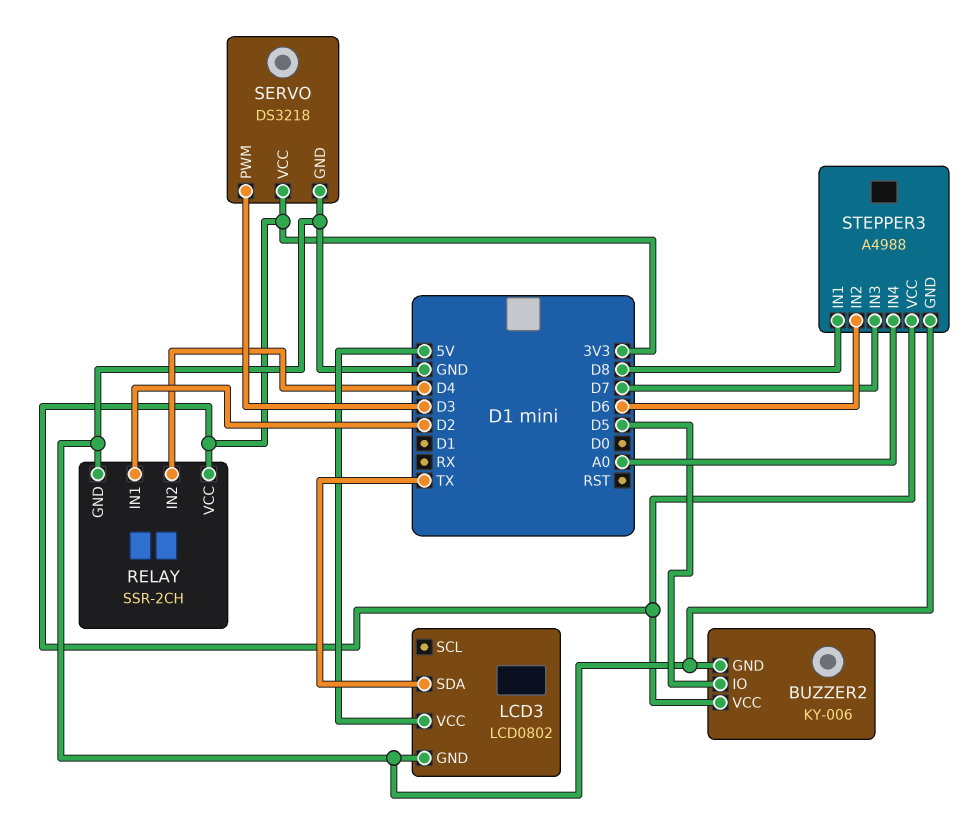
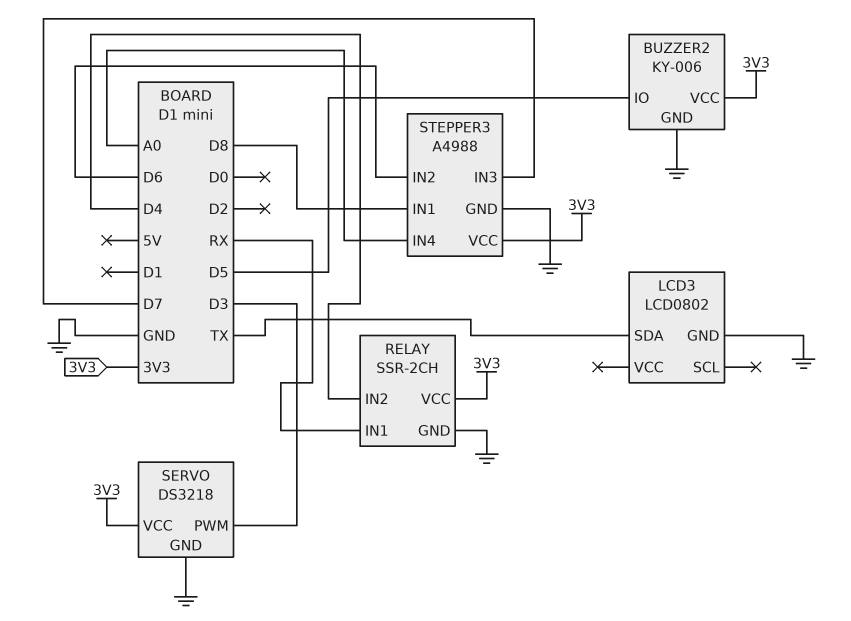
LCD3 pin VCC: 5V -> none
RELAY pin IN1: D2 -> RX

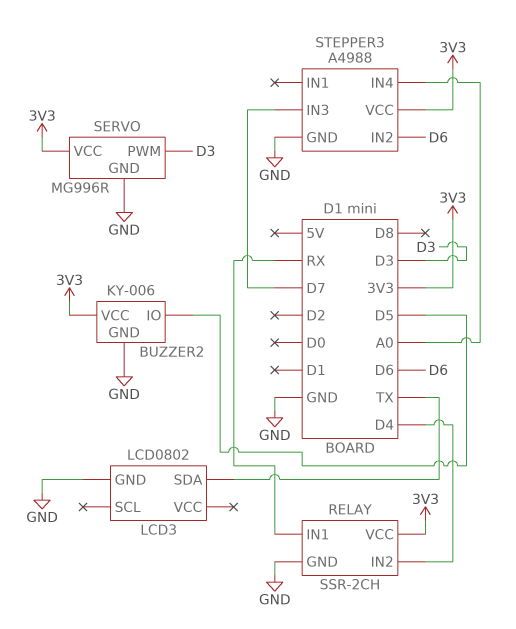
SERVO: DS3218 -> MG996R
STEPPER3 pin IN1: D8 -> none

